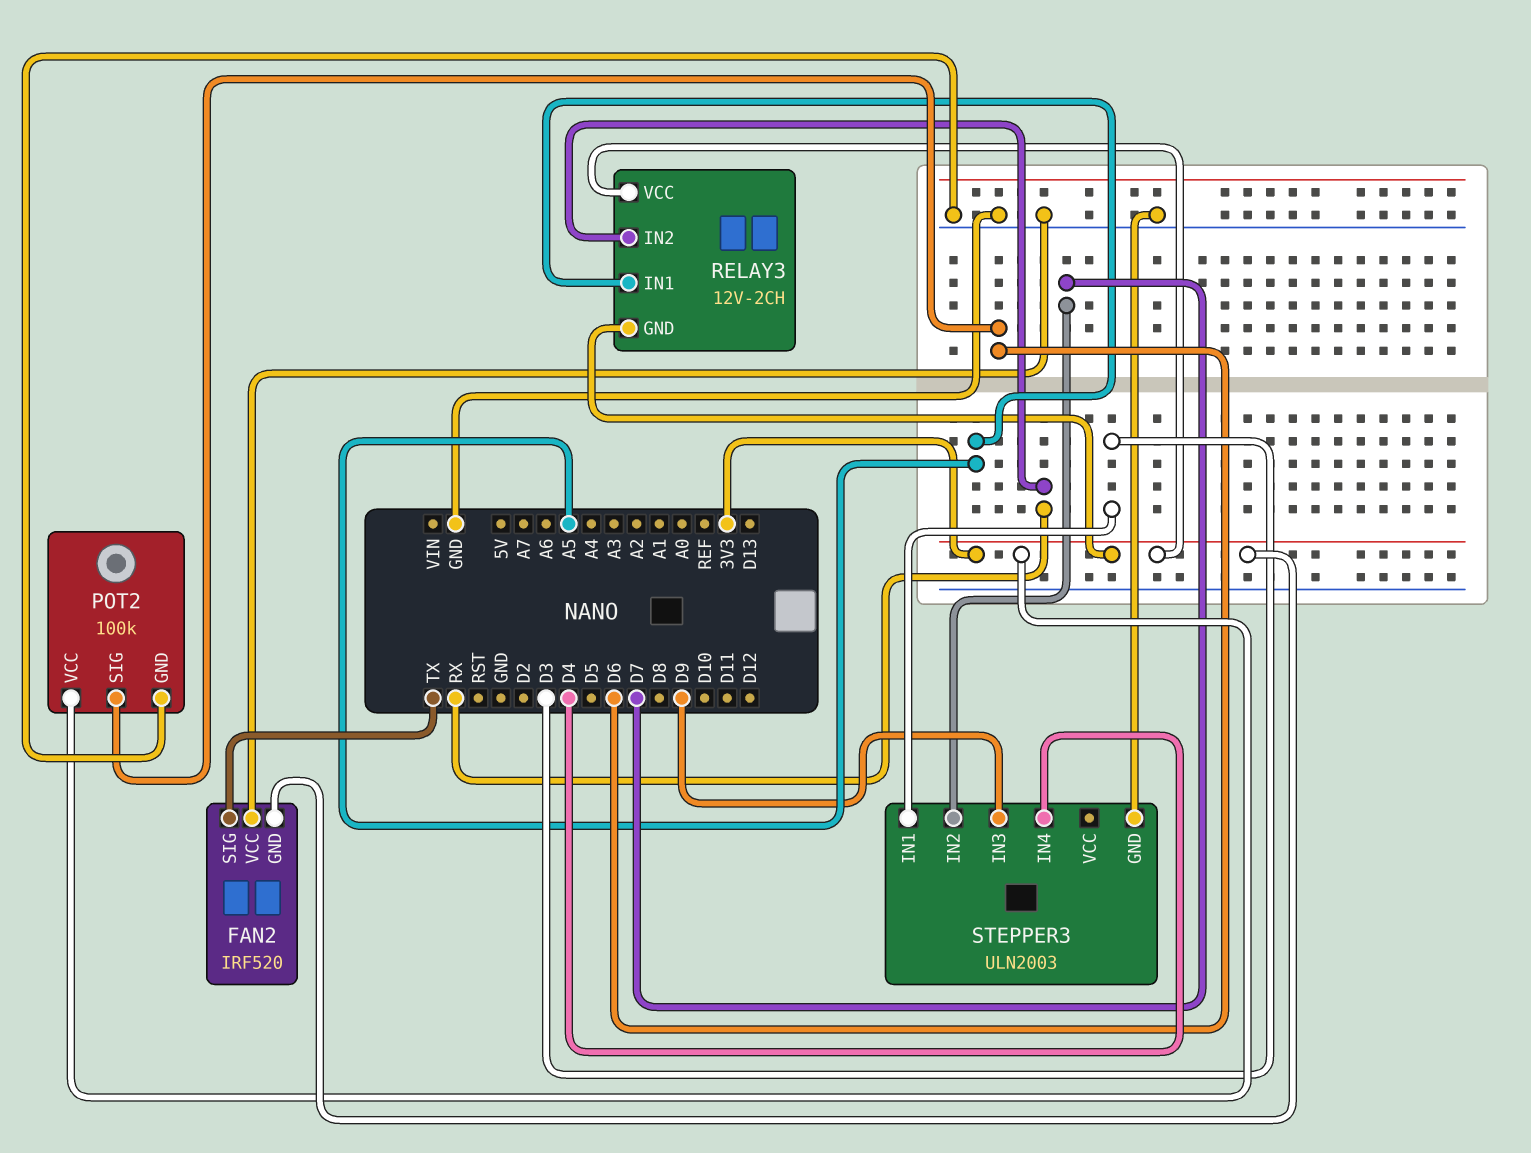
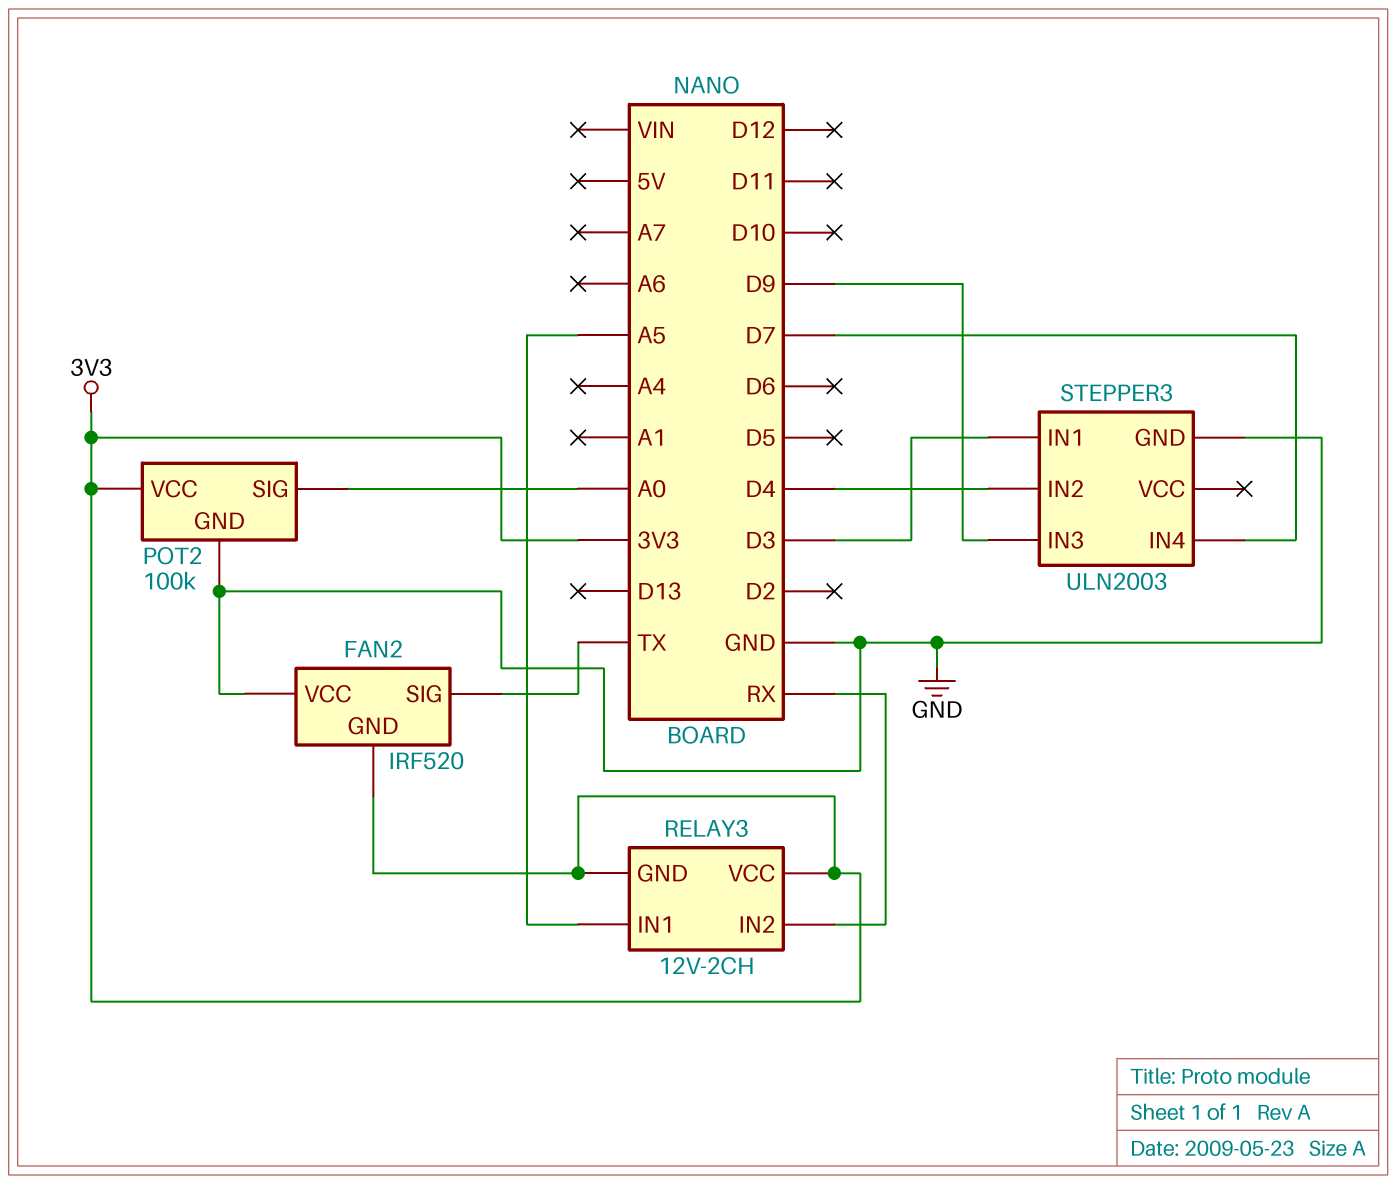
POT2 pin SIG: D6 -> A0
STEPPER3 pin IN2: D7 -> D4
STEPPER3 pin IN4: D4 -> D7

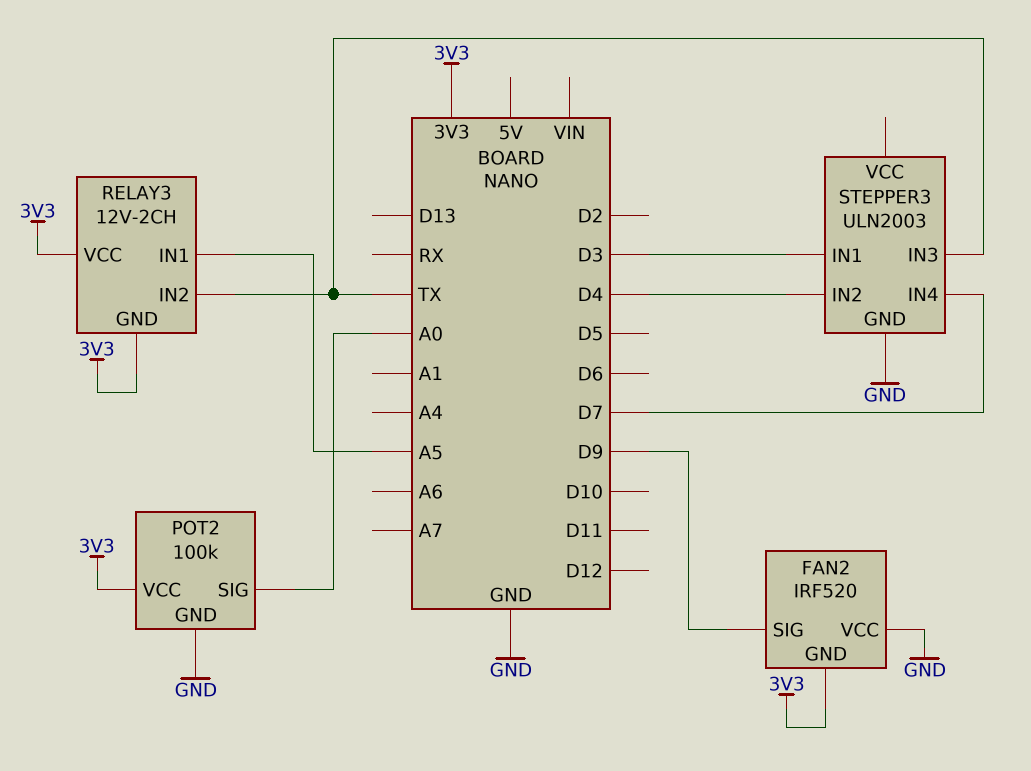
FAN2 pin SIG: TX -> D9
RELAY3 pin IN2: RX -> TX
STEPPER3 pin IN3: D9 -> TX

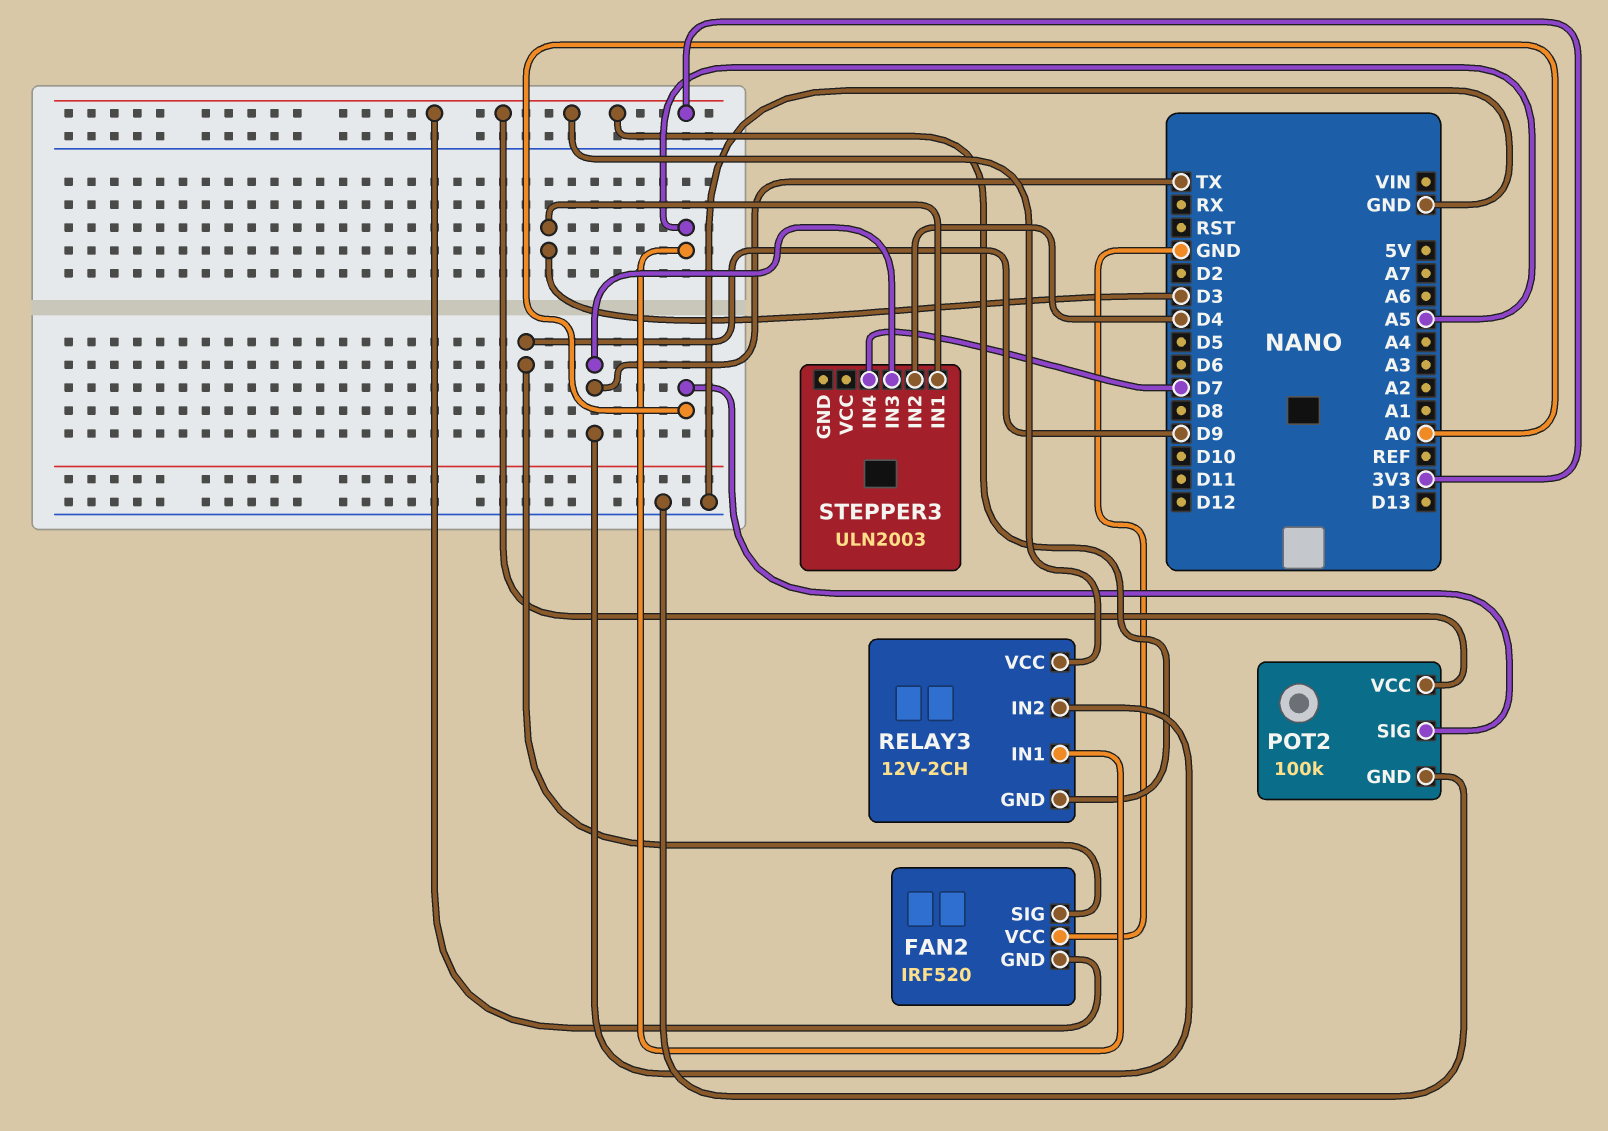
STEPPER3 pin GND: GND -> none

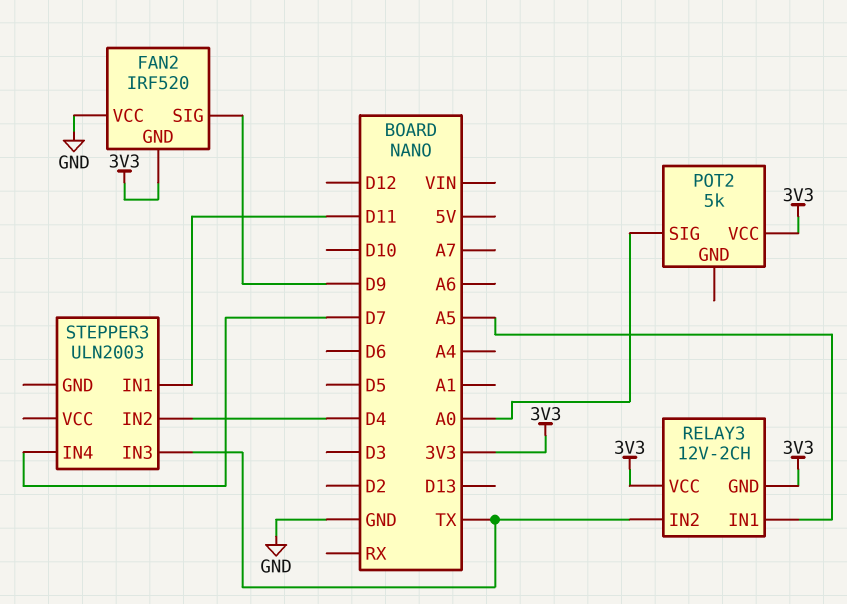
POT2: 100k -> 5k
POT2 pin GND: GND -> none
STEPPER3 pin IN1: D3 -> D11

